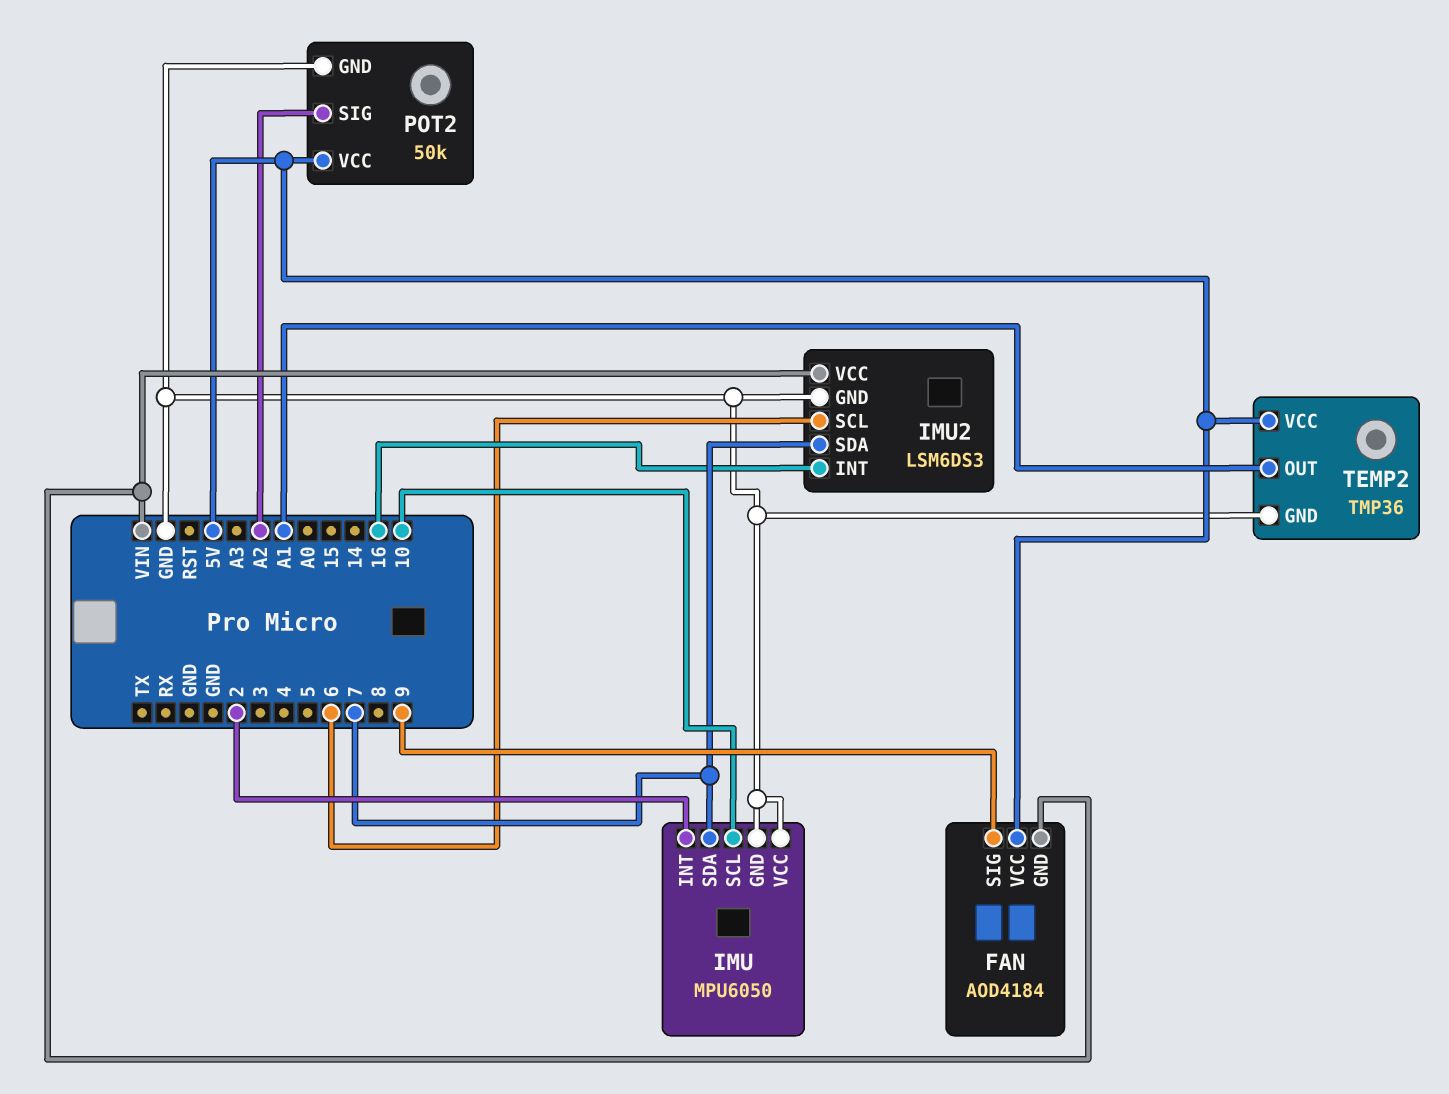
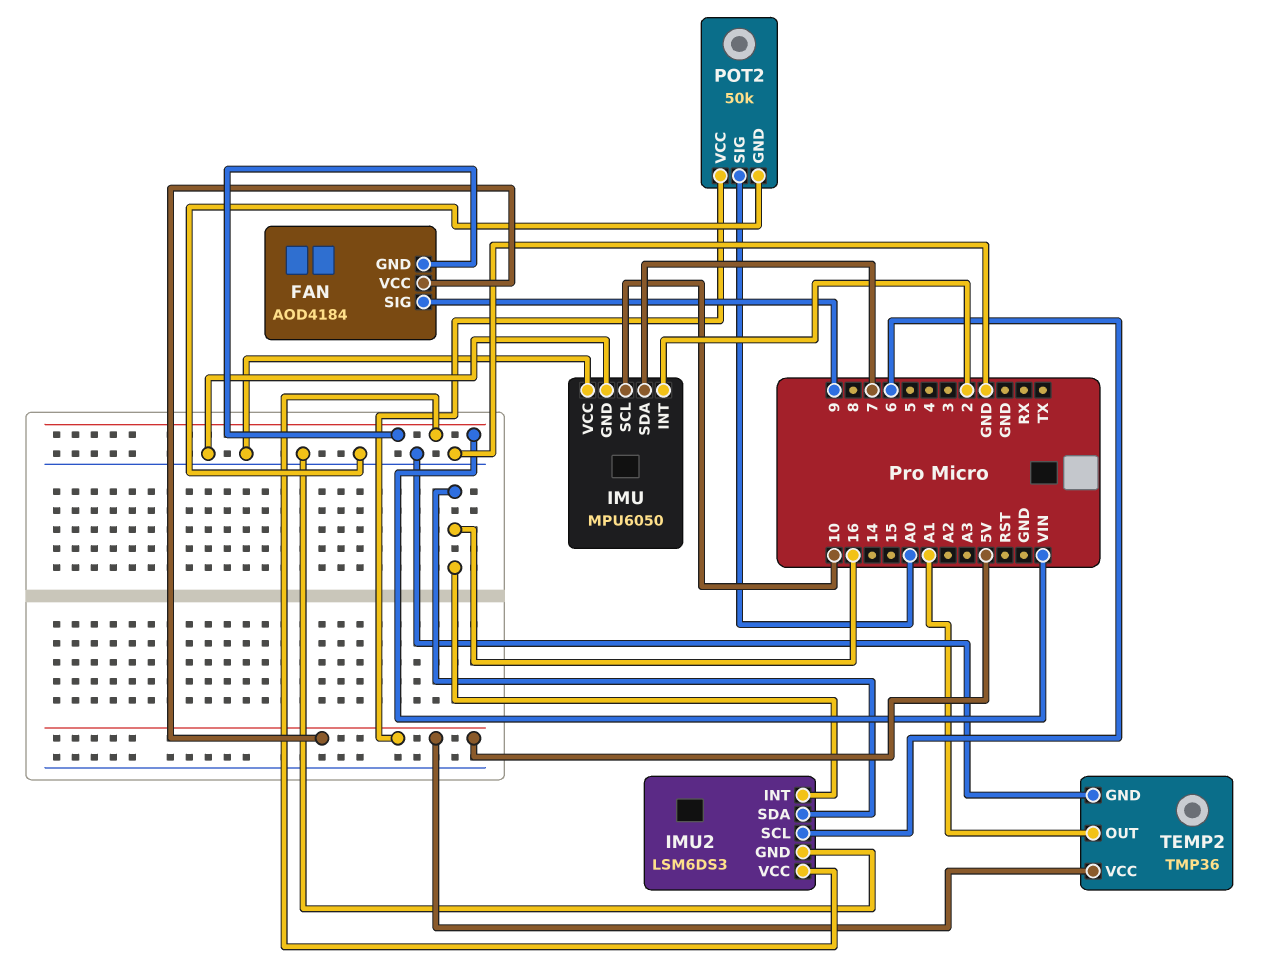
IMU2 pin SDA: 7 -> 16
POT2 pin SIG: A2 -> A0

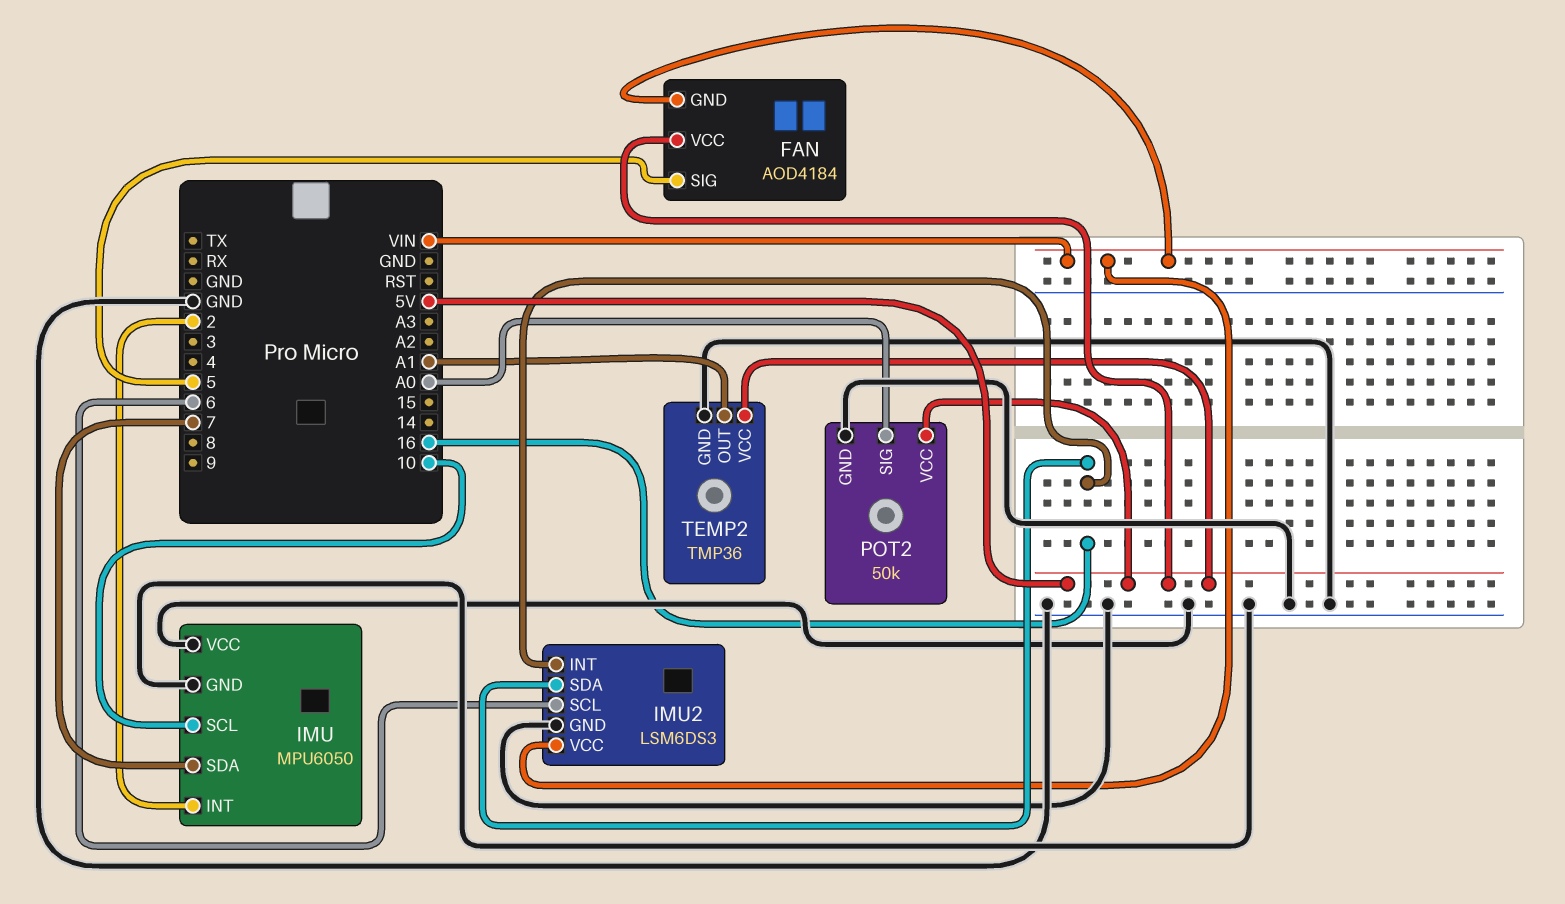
FAN pin SIG: 9 -> 5

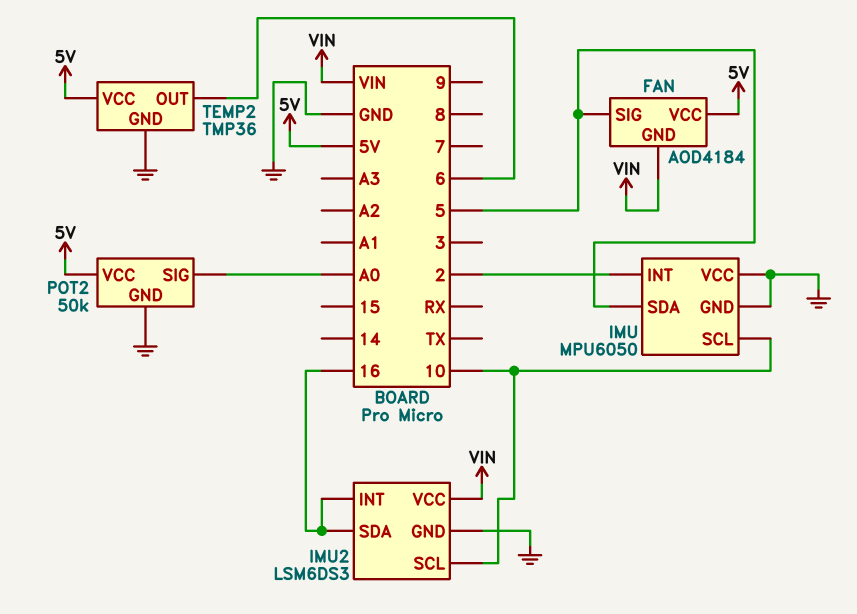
IMU pin SDA: 7 -> 5
IMU2 pin SCL: 6 -> 10
TEMP2 pin OUT: A1 -> 6

